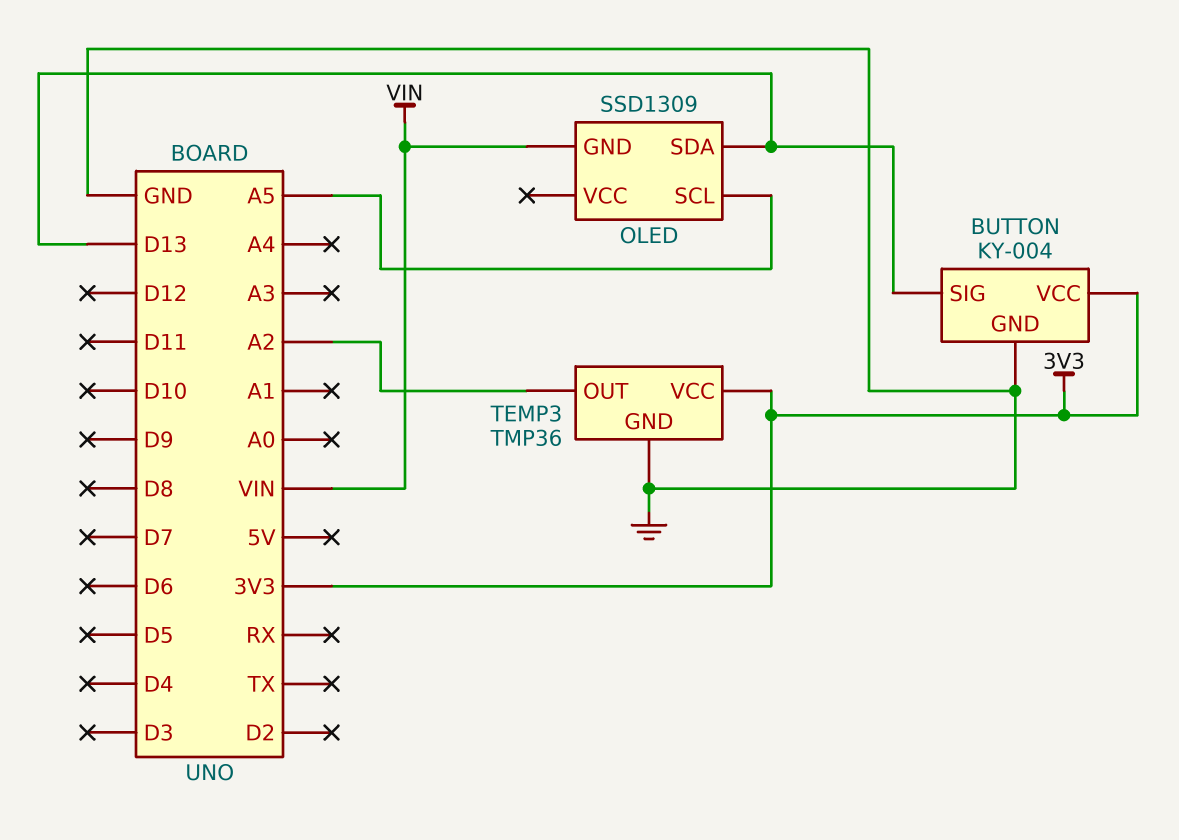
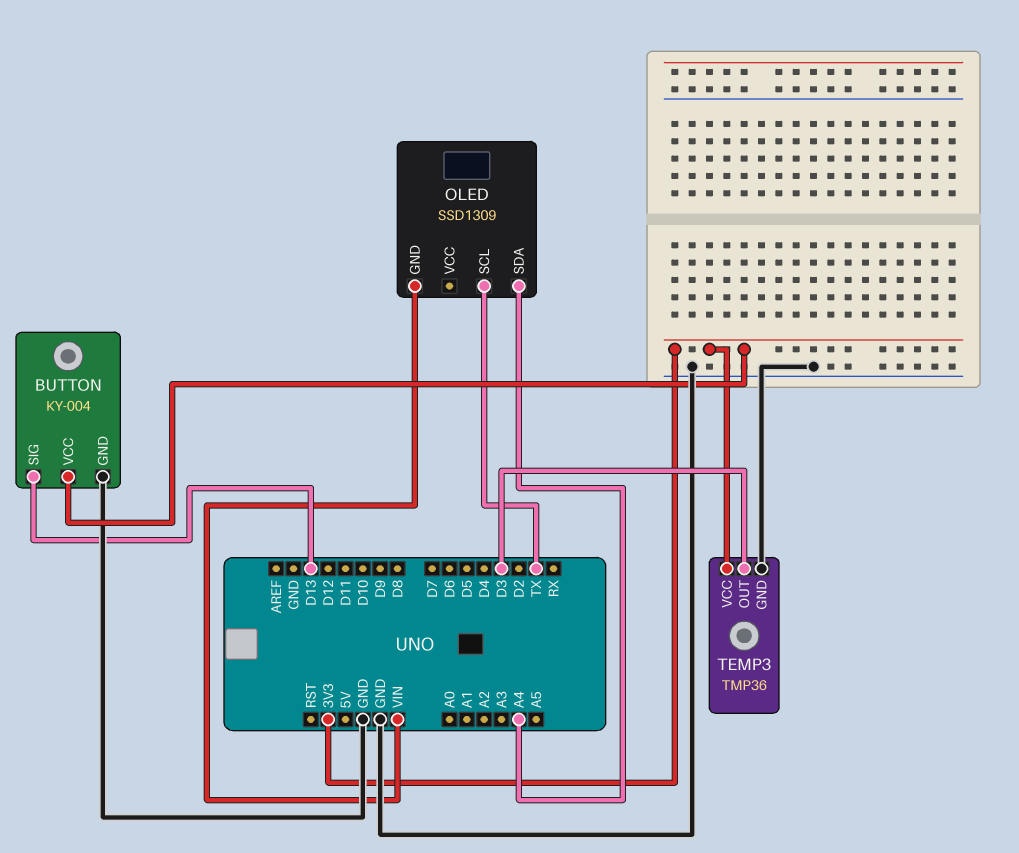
OLED pin SCL: A5 -> TX
OLED pin SDA: D13 -> A4
TEMP3 pin OUT: A2 -> D3

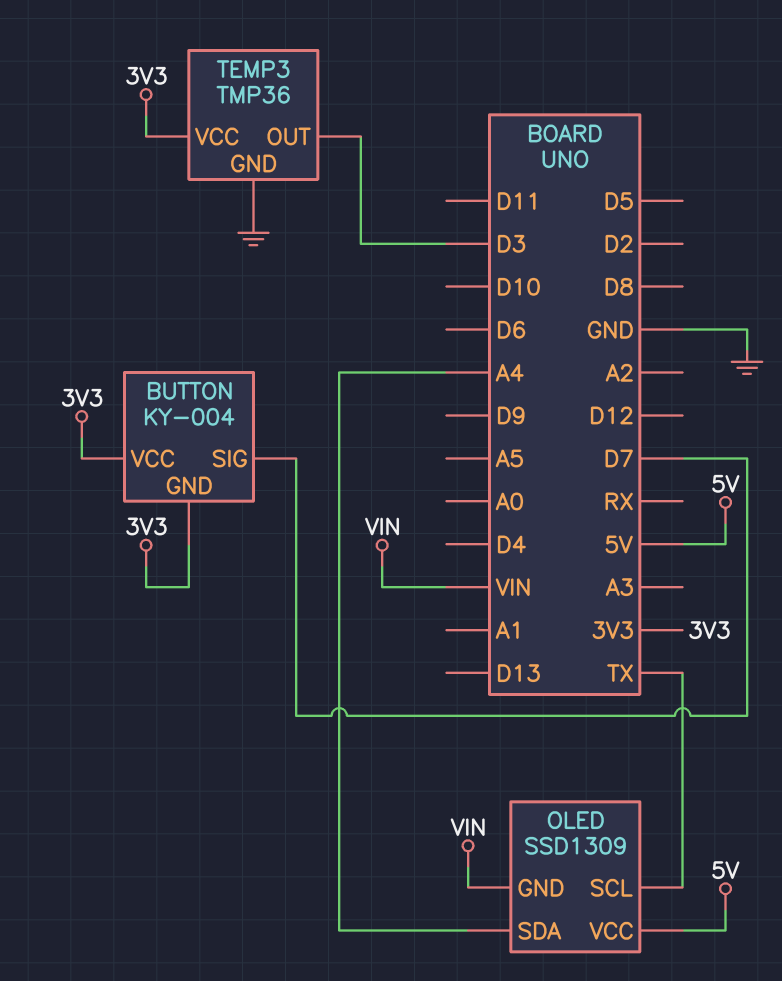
BUTTON pin GND: GND -> 3V3
BUTTON pin SIG: D13 -> D7
OLED pin VCC: none -> 5V

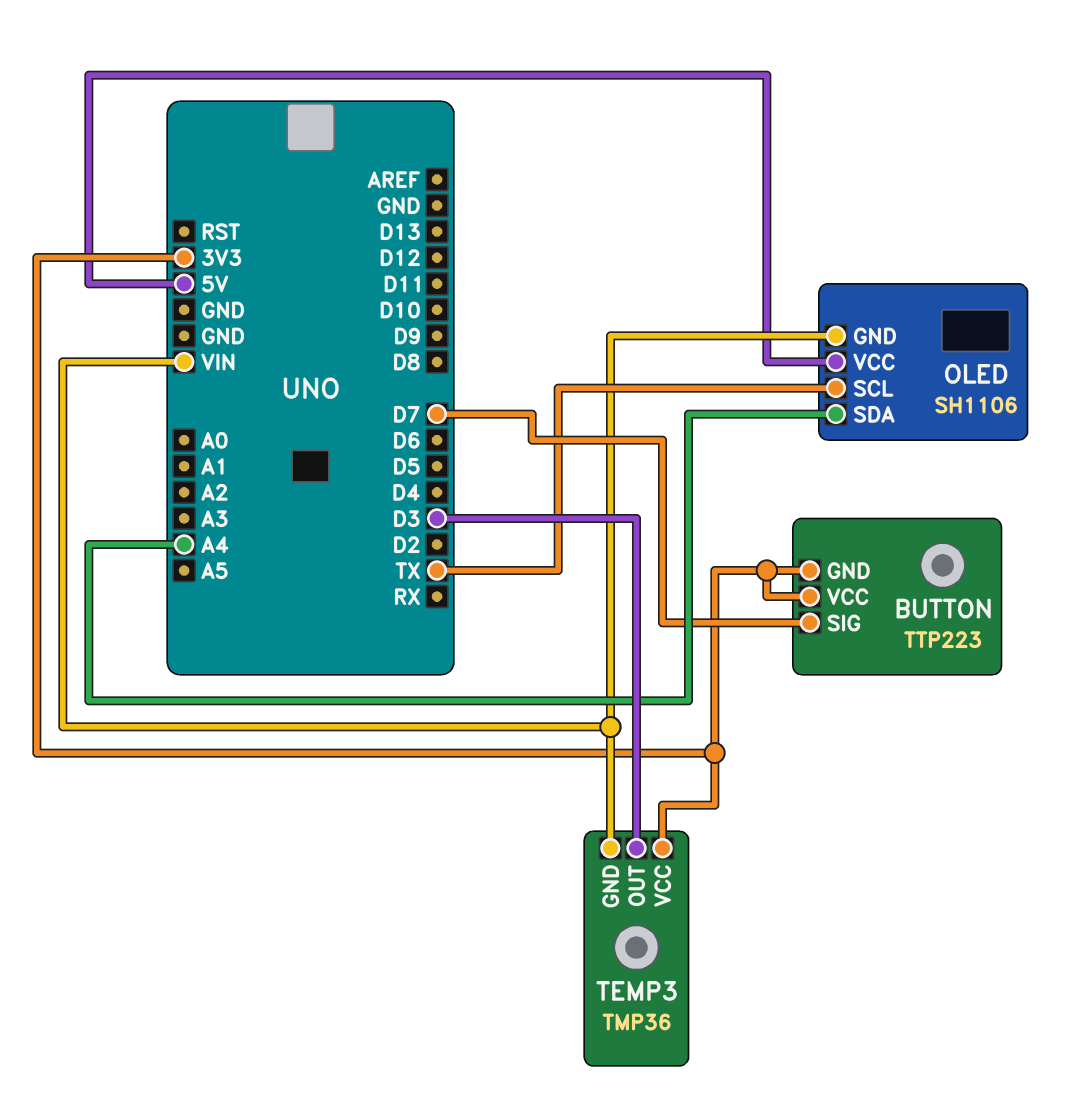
BUTTON: KY-004 -> TTP223
OLED: SSD1309 -> SH1106
TEMP3 pin GND: GND -> VIN

